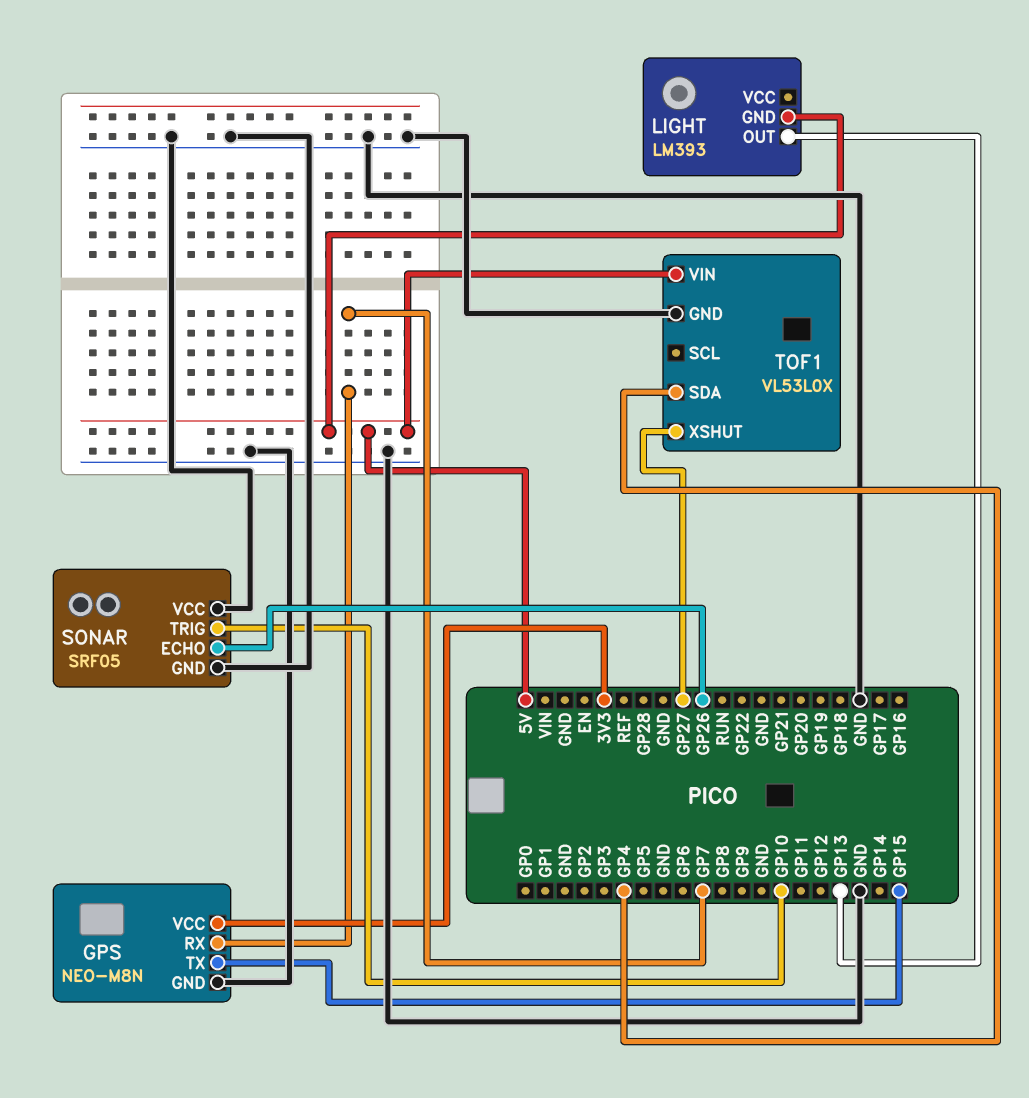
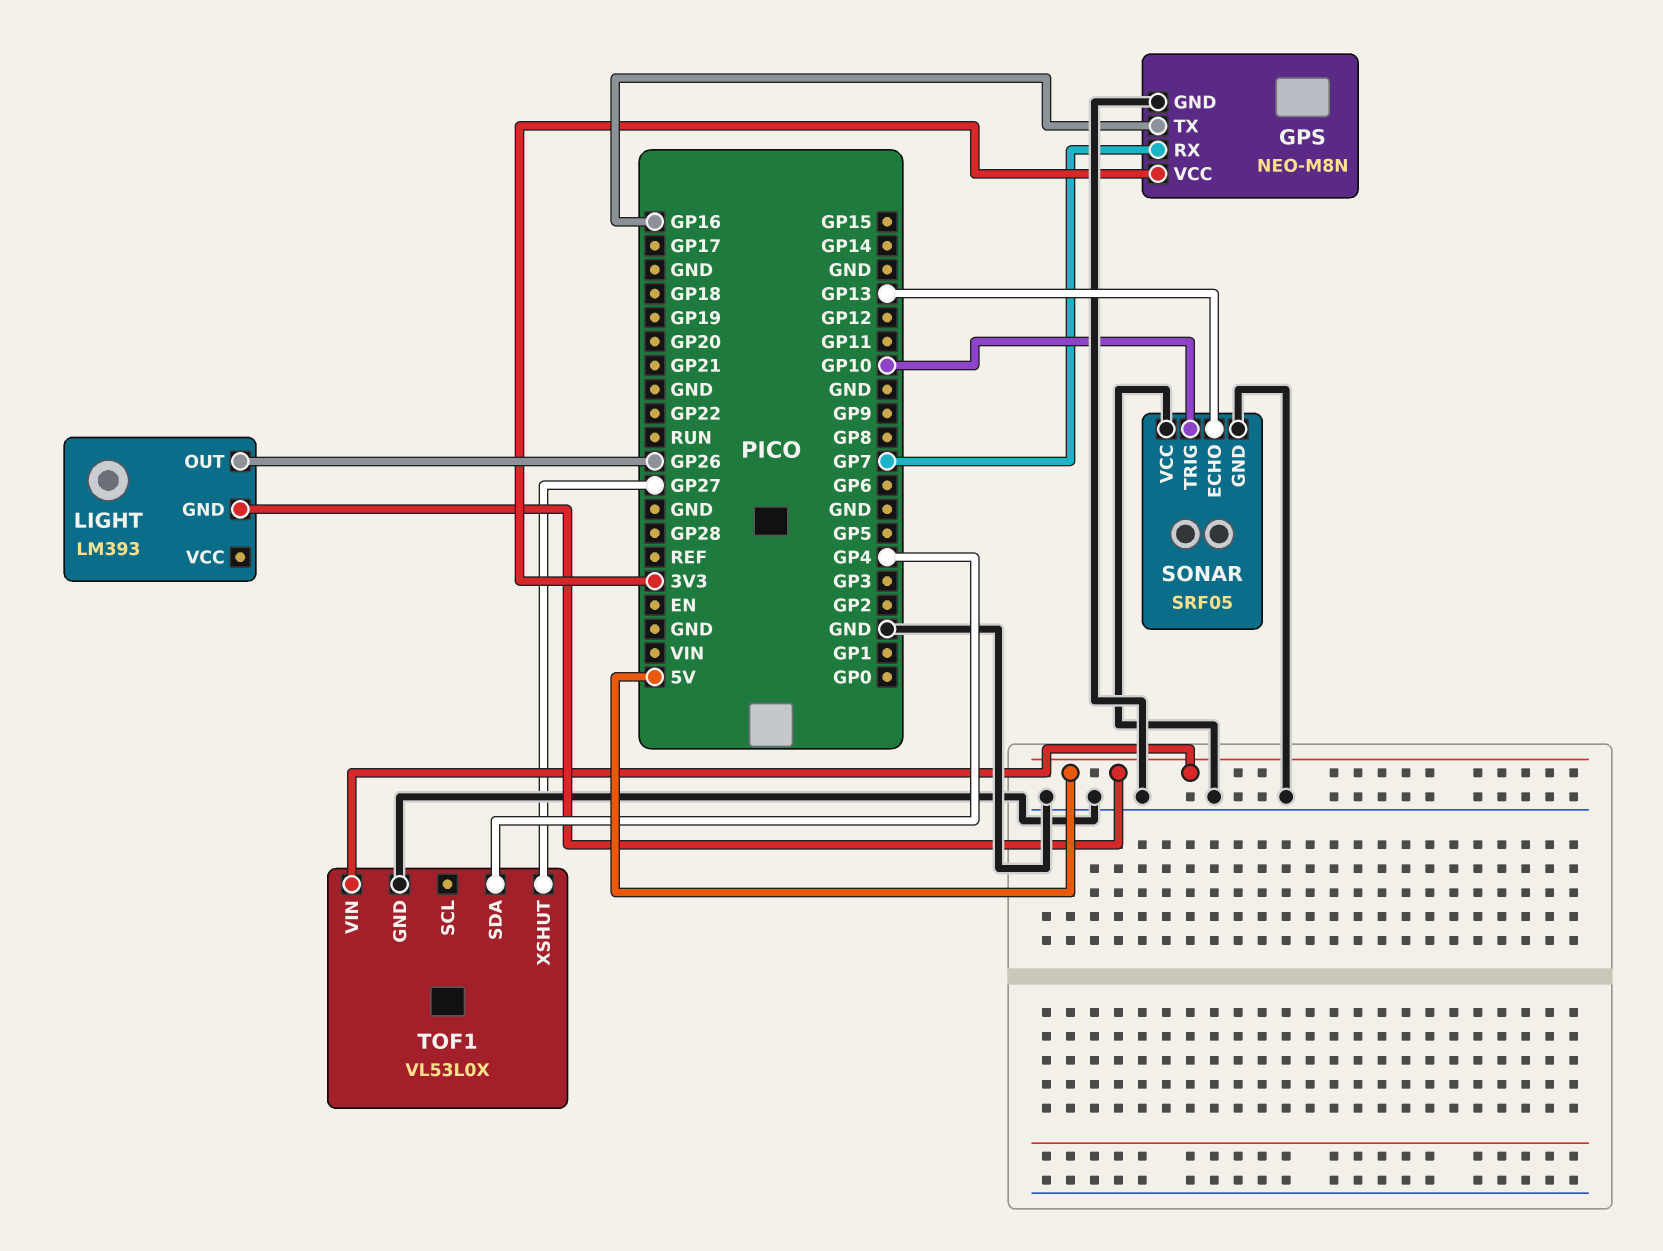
GPS pin TX: GP15 -> GP16
LIGHT pin OUT: GP13 -> GP26
SONAR pin ECHO: GP26 -> GP13

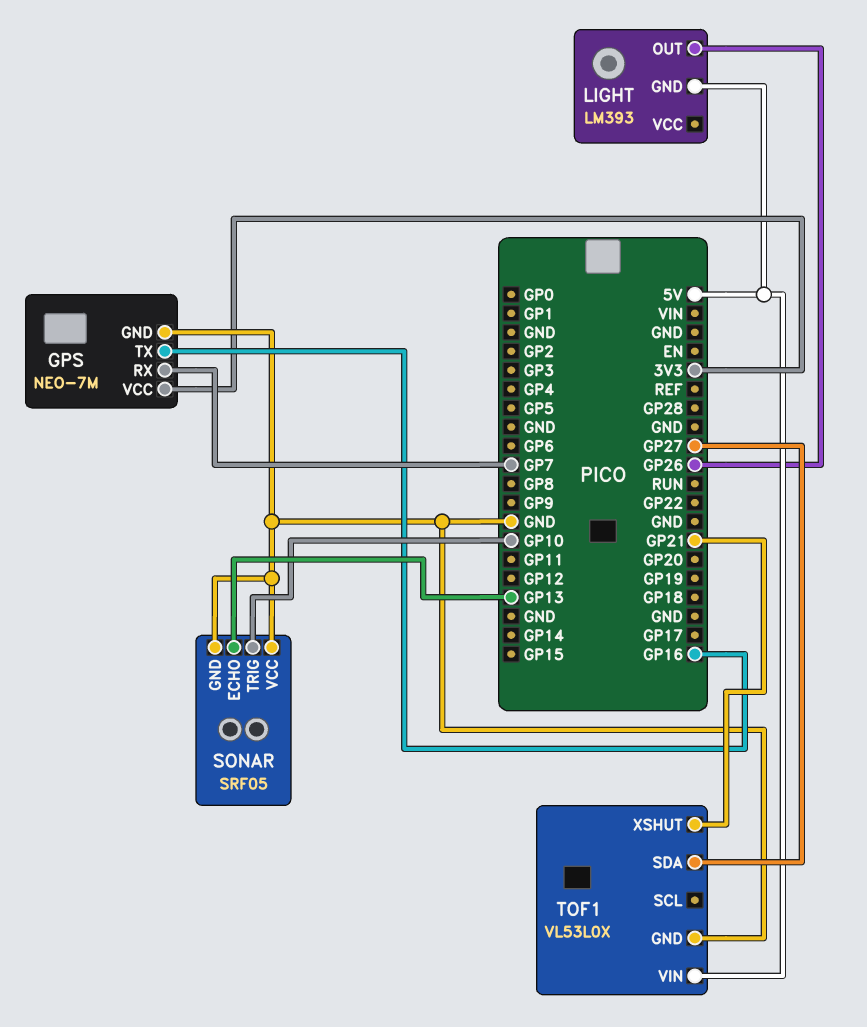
GPS: NEO-M8N -> NEO-7M
TOF1 pin SDA: GP4 -> GP27
TOF1 pin XSHUT: GP27 -> GP21

